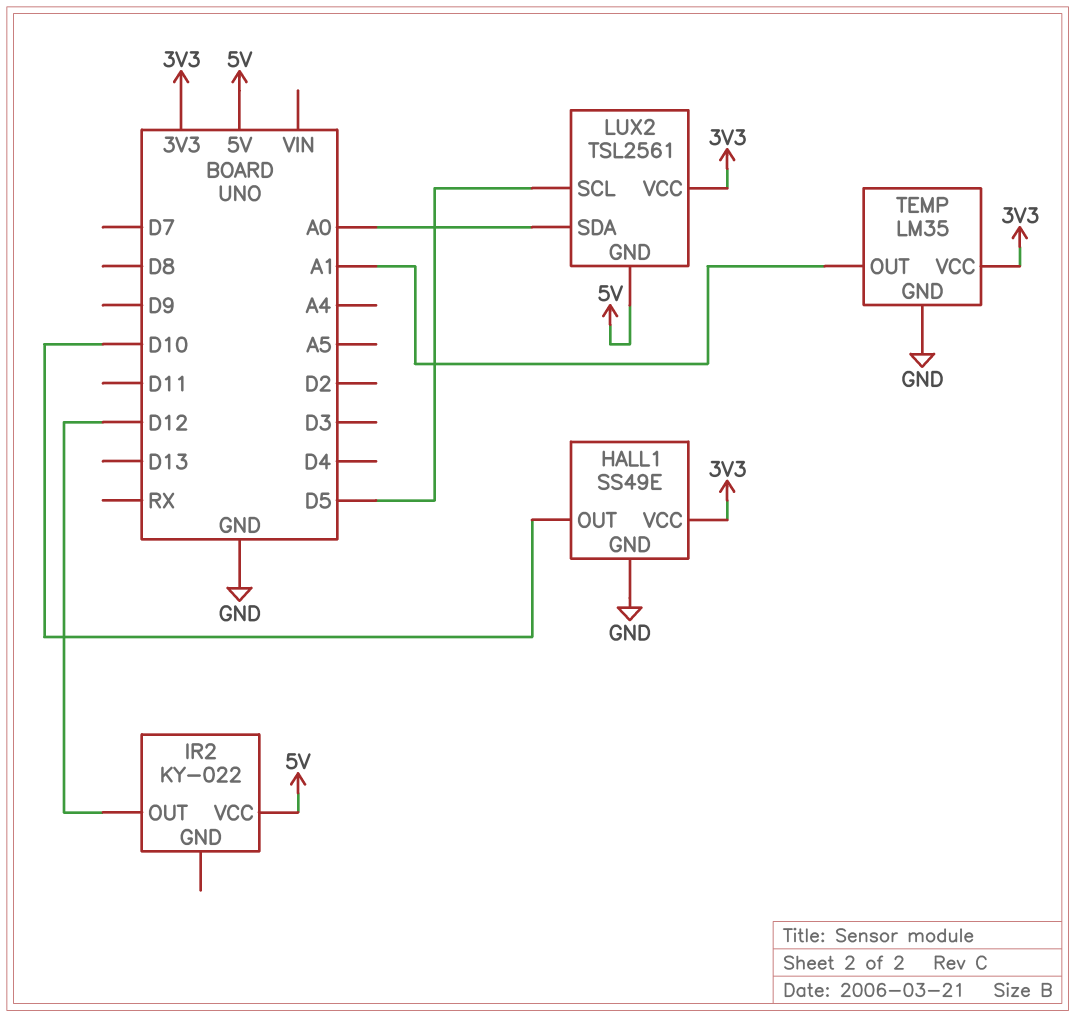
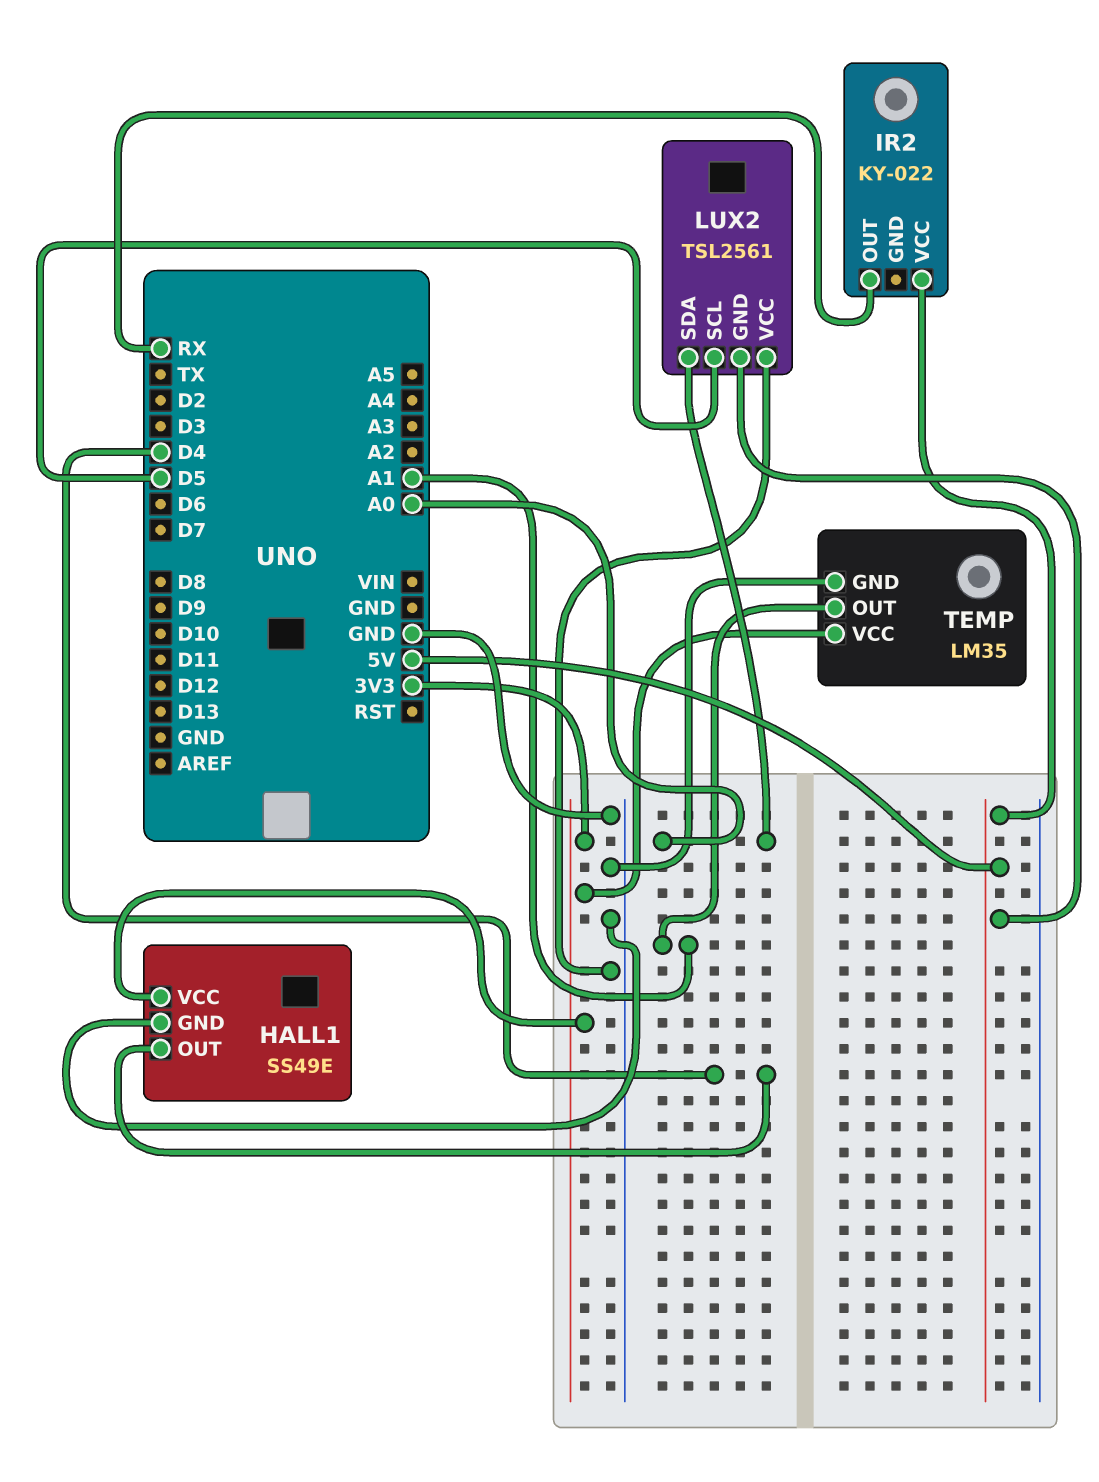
HALL1 pin OUT: D10 -> D4
IR2 pin OUT: D12 -> RX
LUX2 pin VCC: 3V3 -> GND

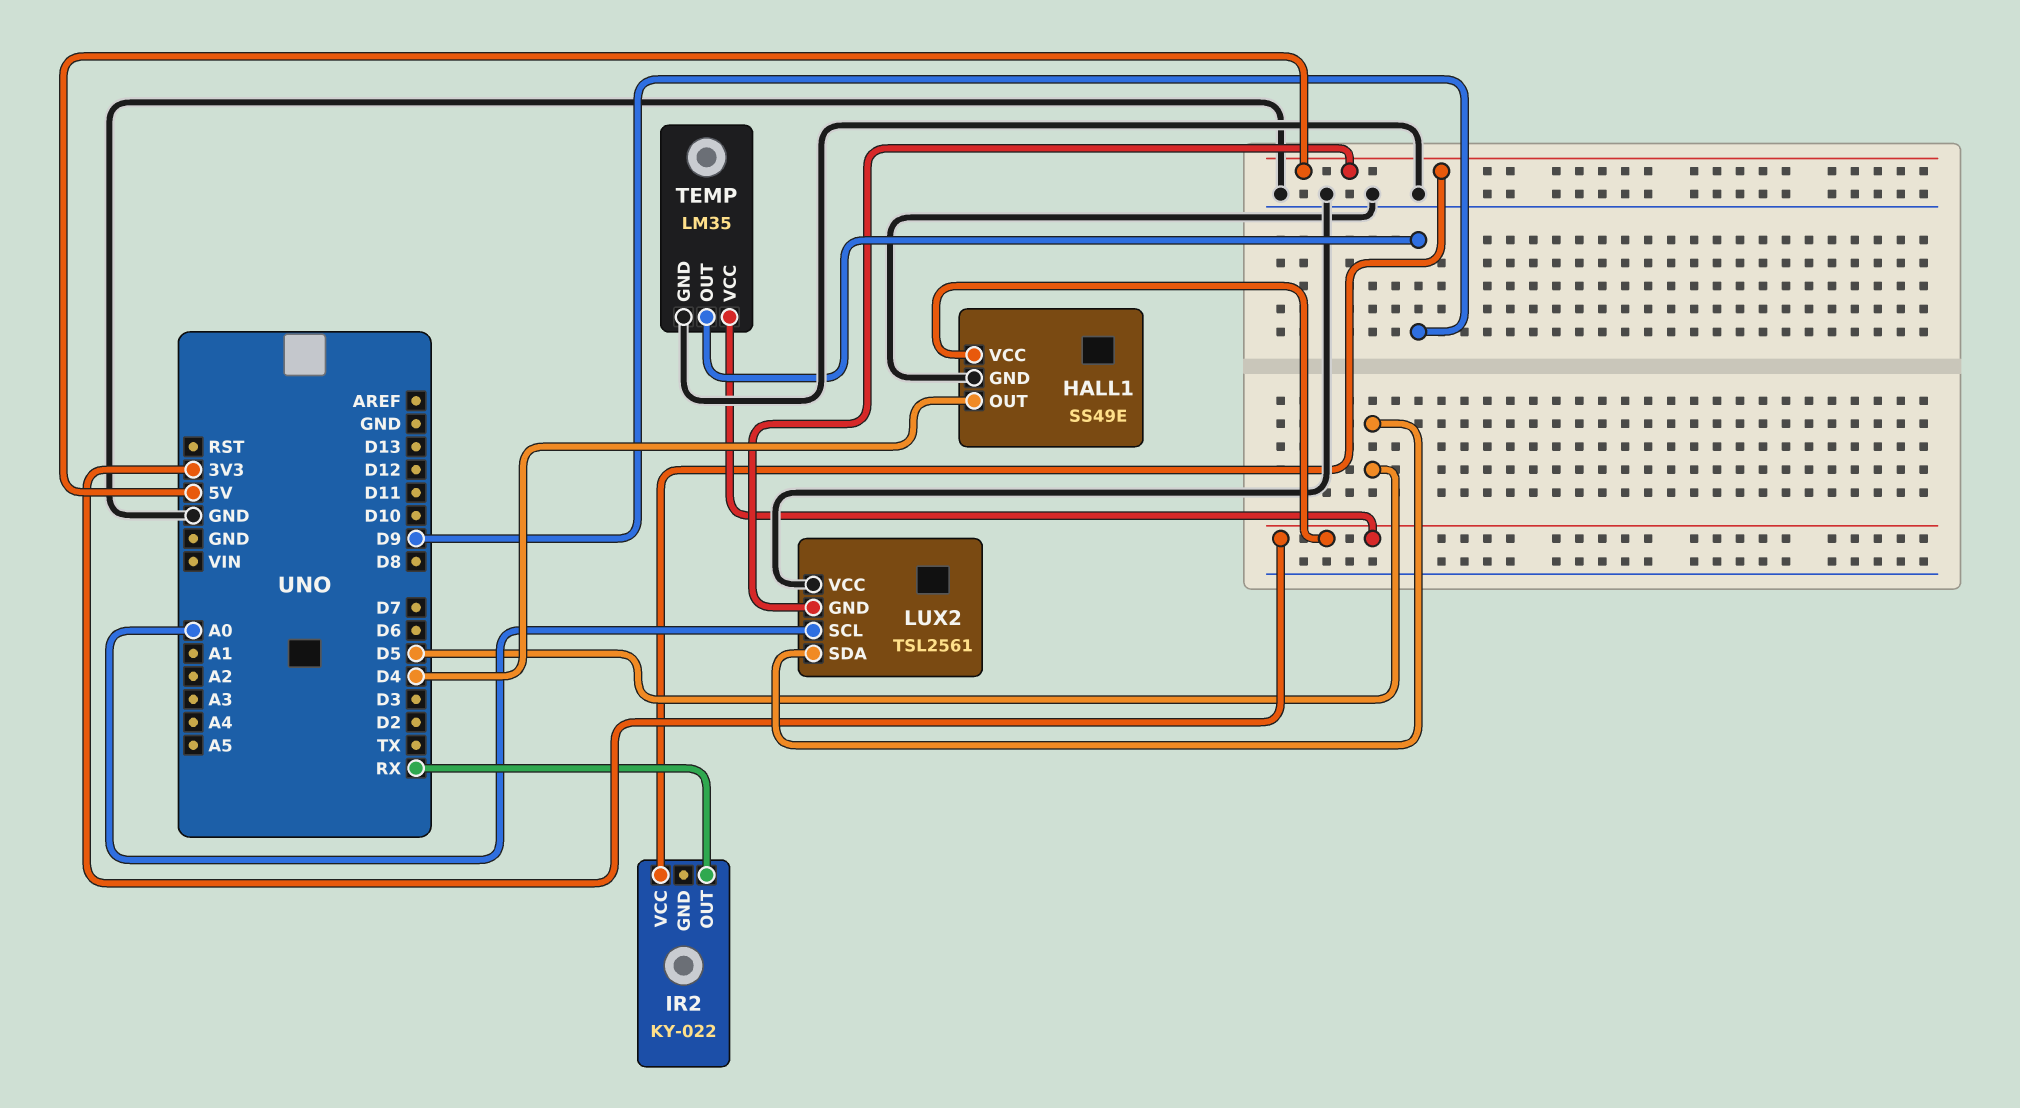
LUX2 pin SCL: D5 -> A0
LUX2 pin SDA: A0 -> D5
TEMP pin OUT: A1 -> D9

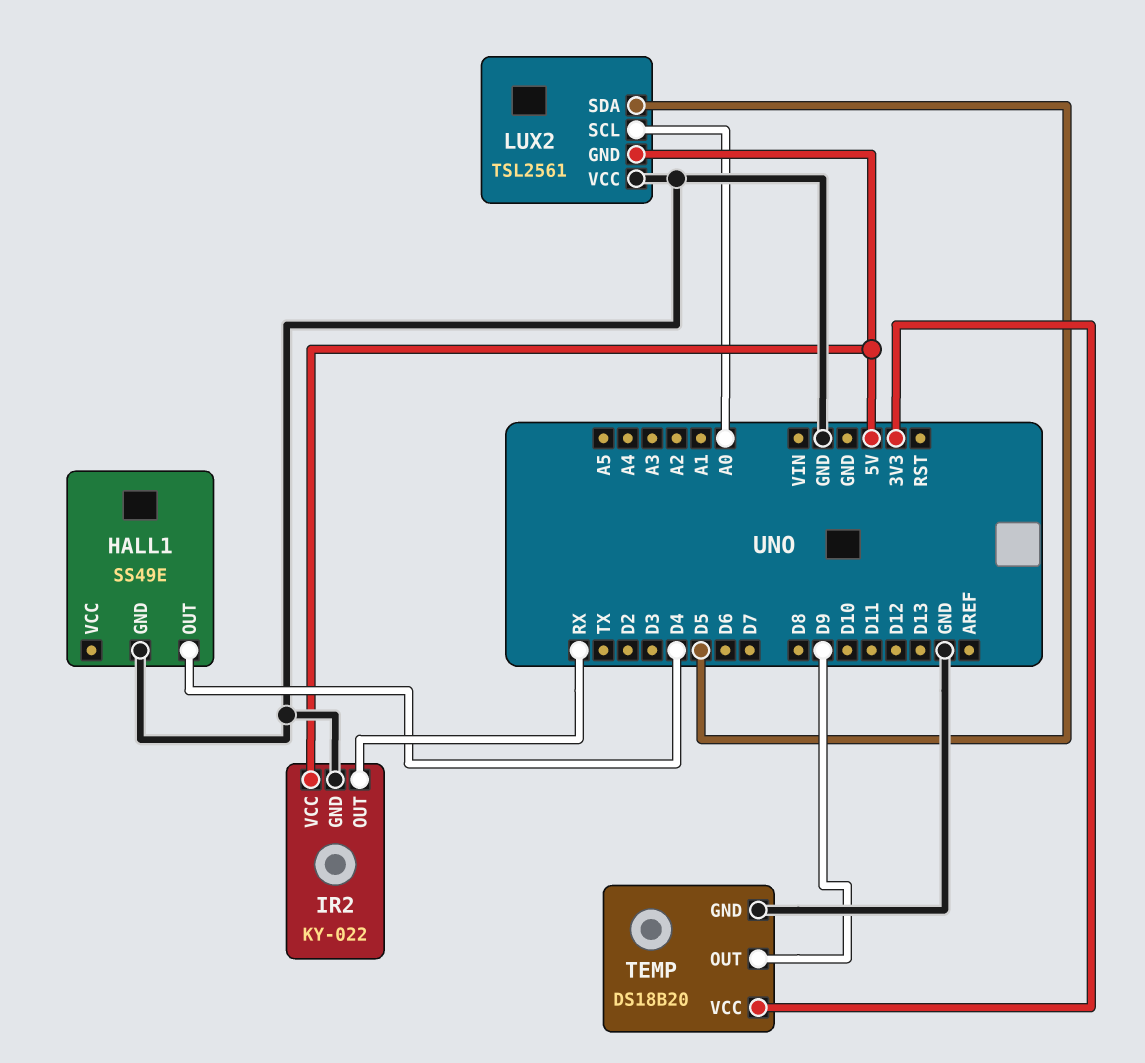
HALL1 pin VCC: 3V3 -> none
IR2 pin GND: none -> GND
TEMP: LM35 -> DS18B20

